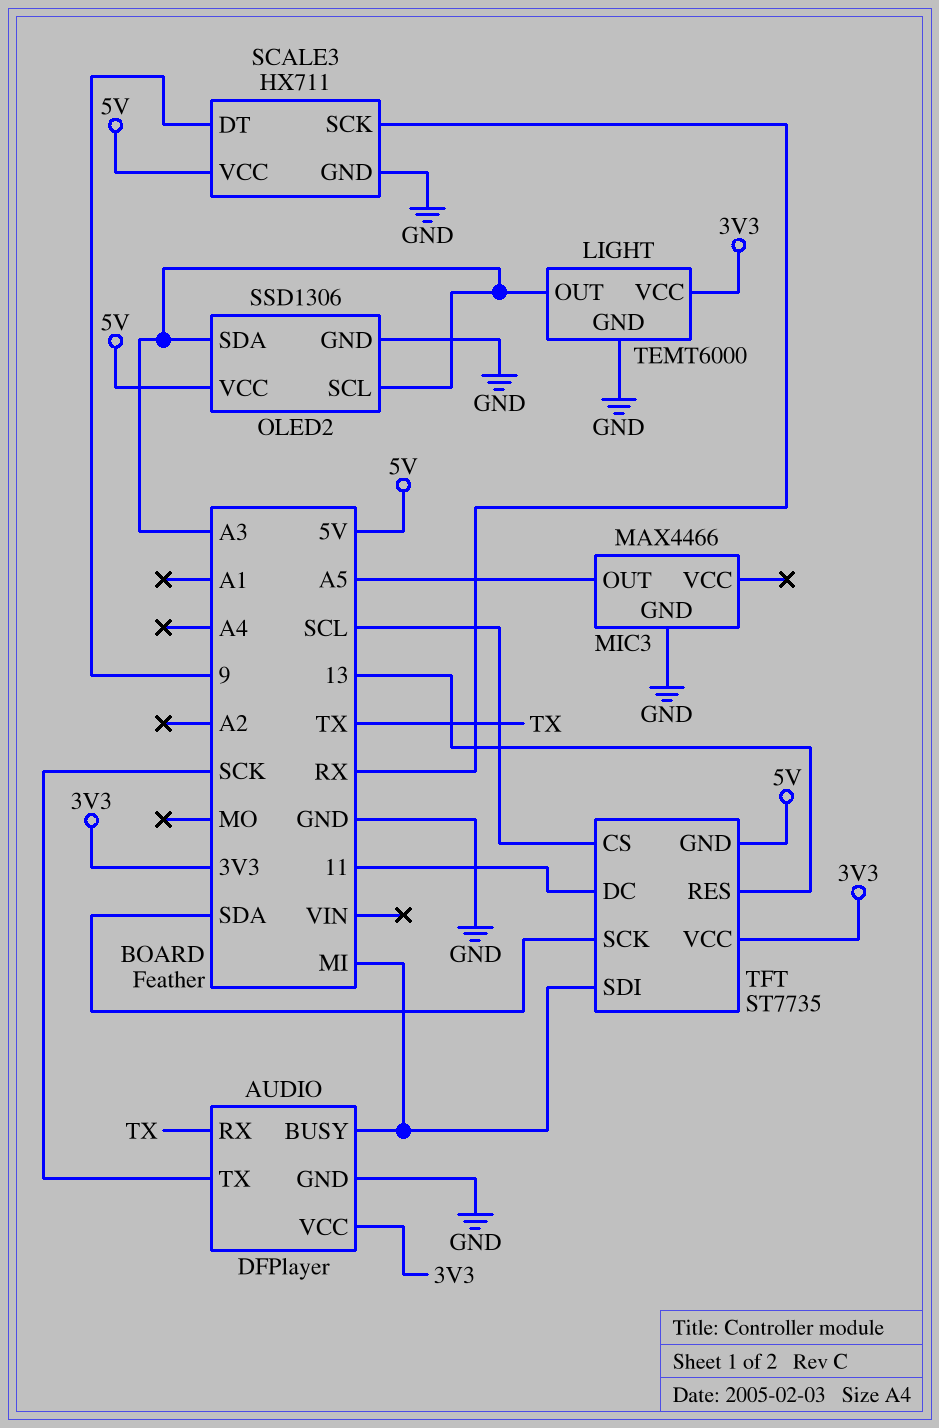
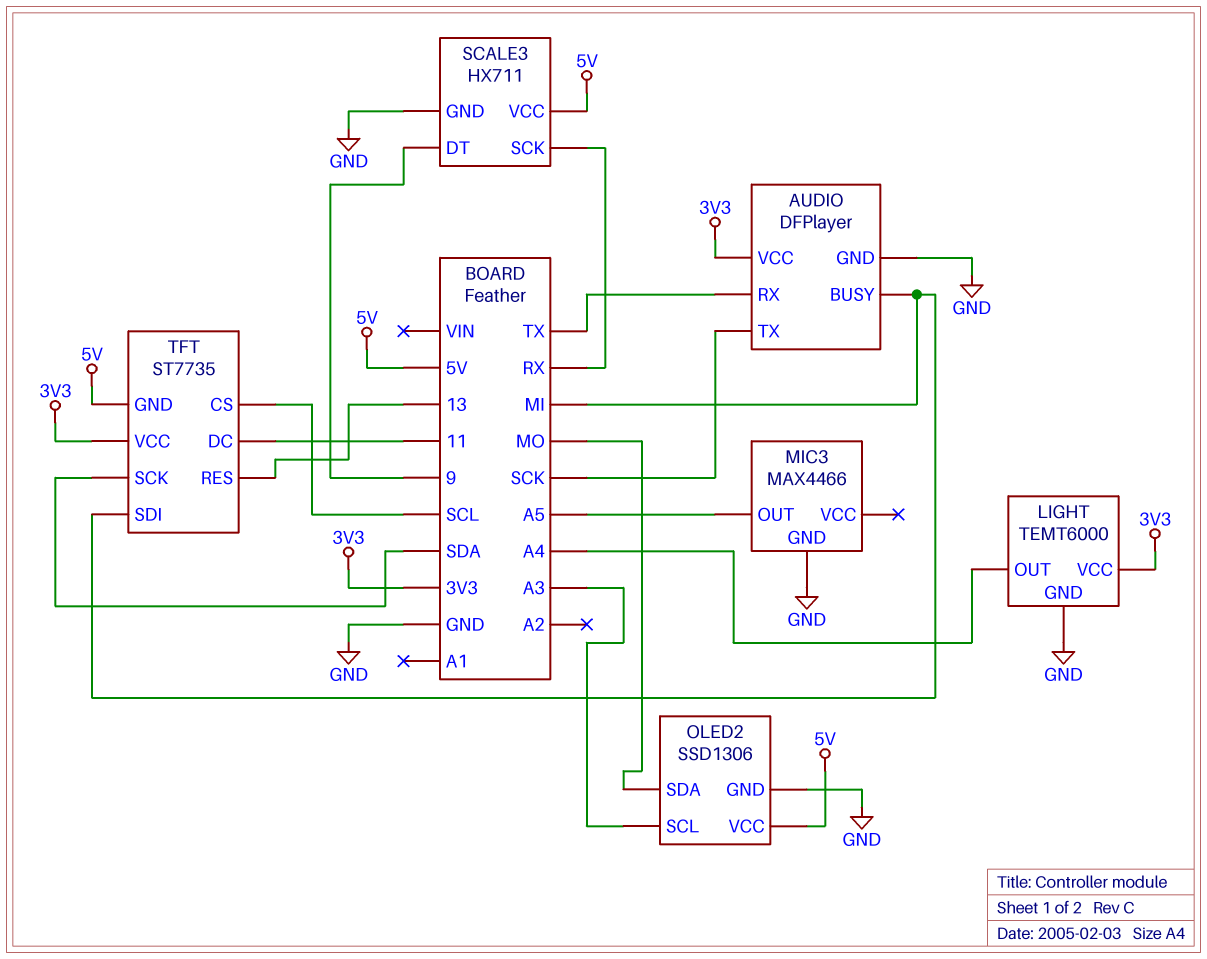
LIGHT pin OUT: A3 -> A4
OLED2 pin SDA: A3 -> MO

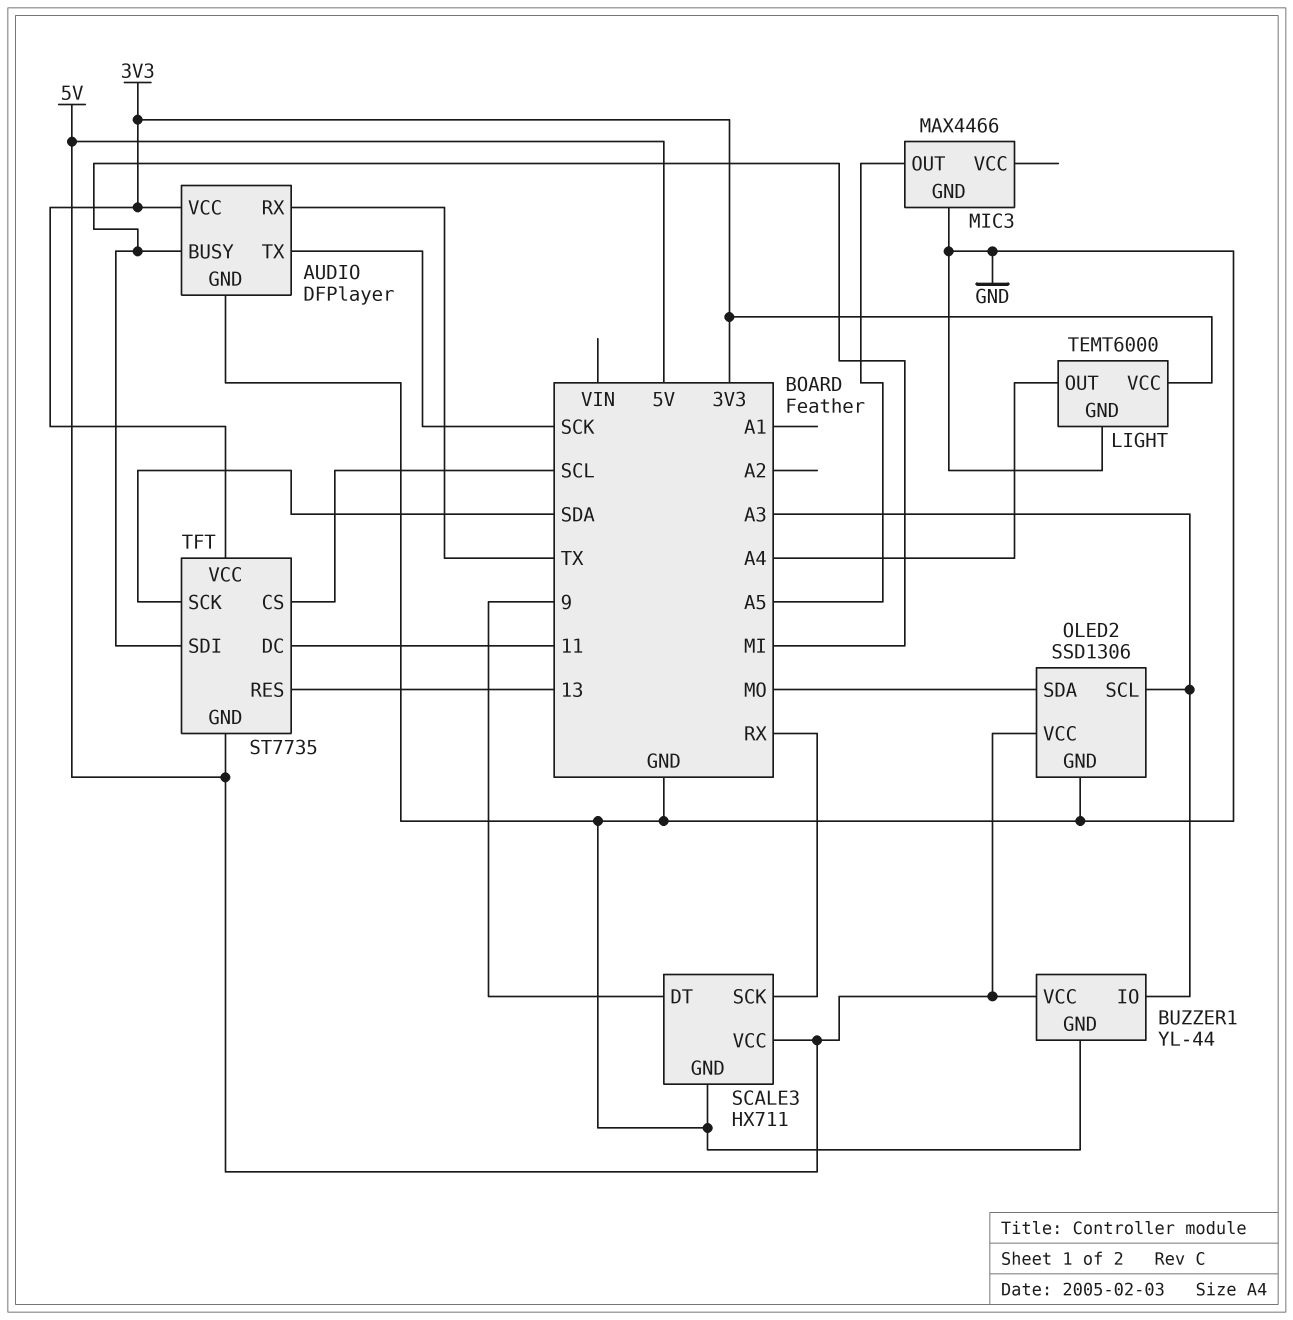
BUZZER1: none -> YL-44
BUZZER1 pin GND: none -> GND
BUZZER1 pin IO: none -> A3
BUZZER1 pin VCC: none -> 5V

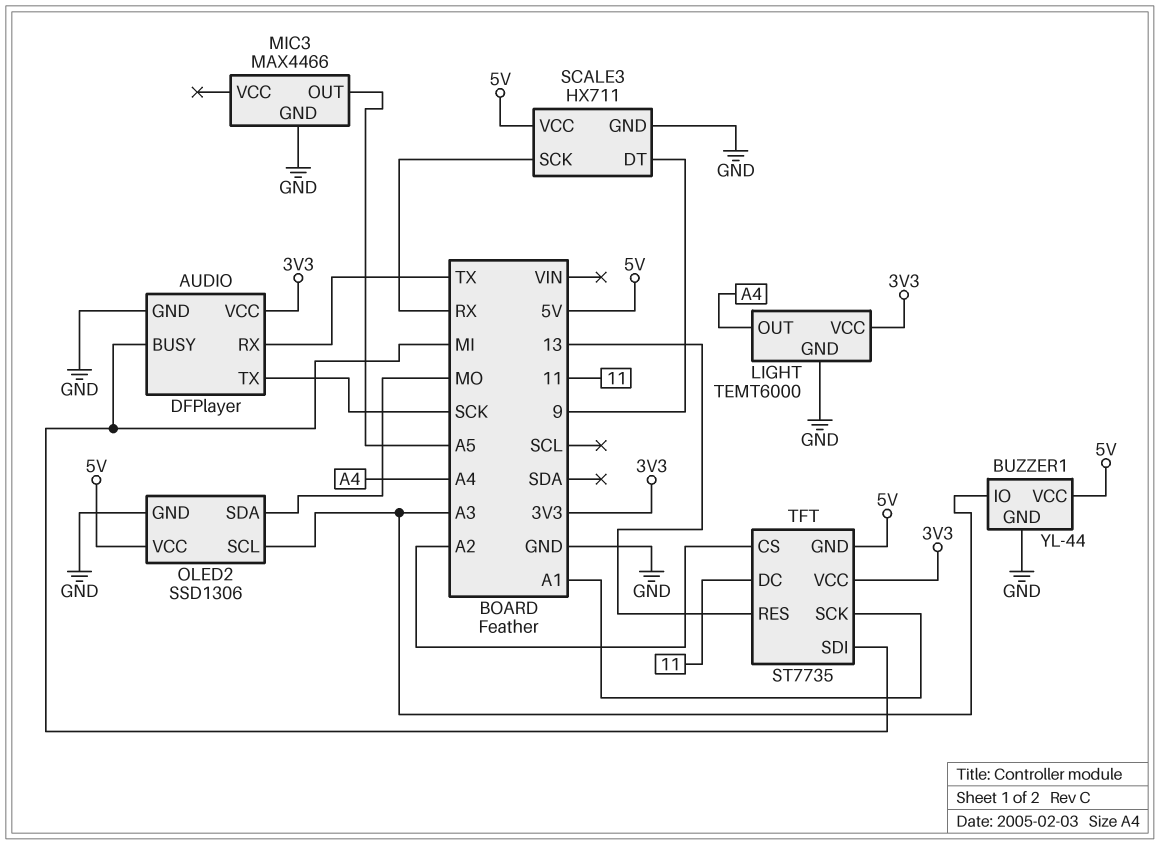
TFT pin CS: SCL -> A2
TFT pin SCK: SDA -> A1

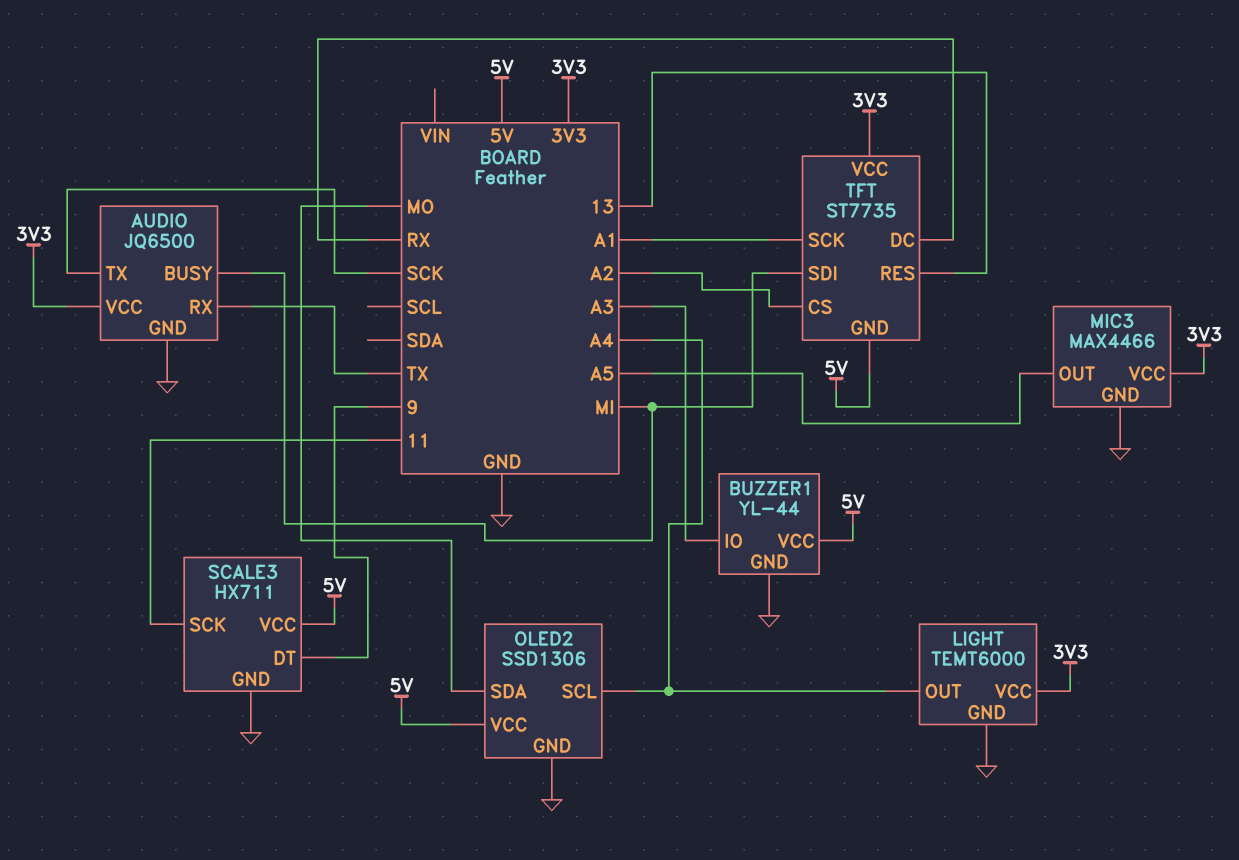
AUDIO: DFPlayer -> JQ6500
MIC3 pin VCC: none -> 3V3
OLED2 pin SCL: A3 -> A4
SCALE3 pin SCK: RX -> 11
TFT pin DC: 11 -> RX

